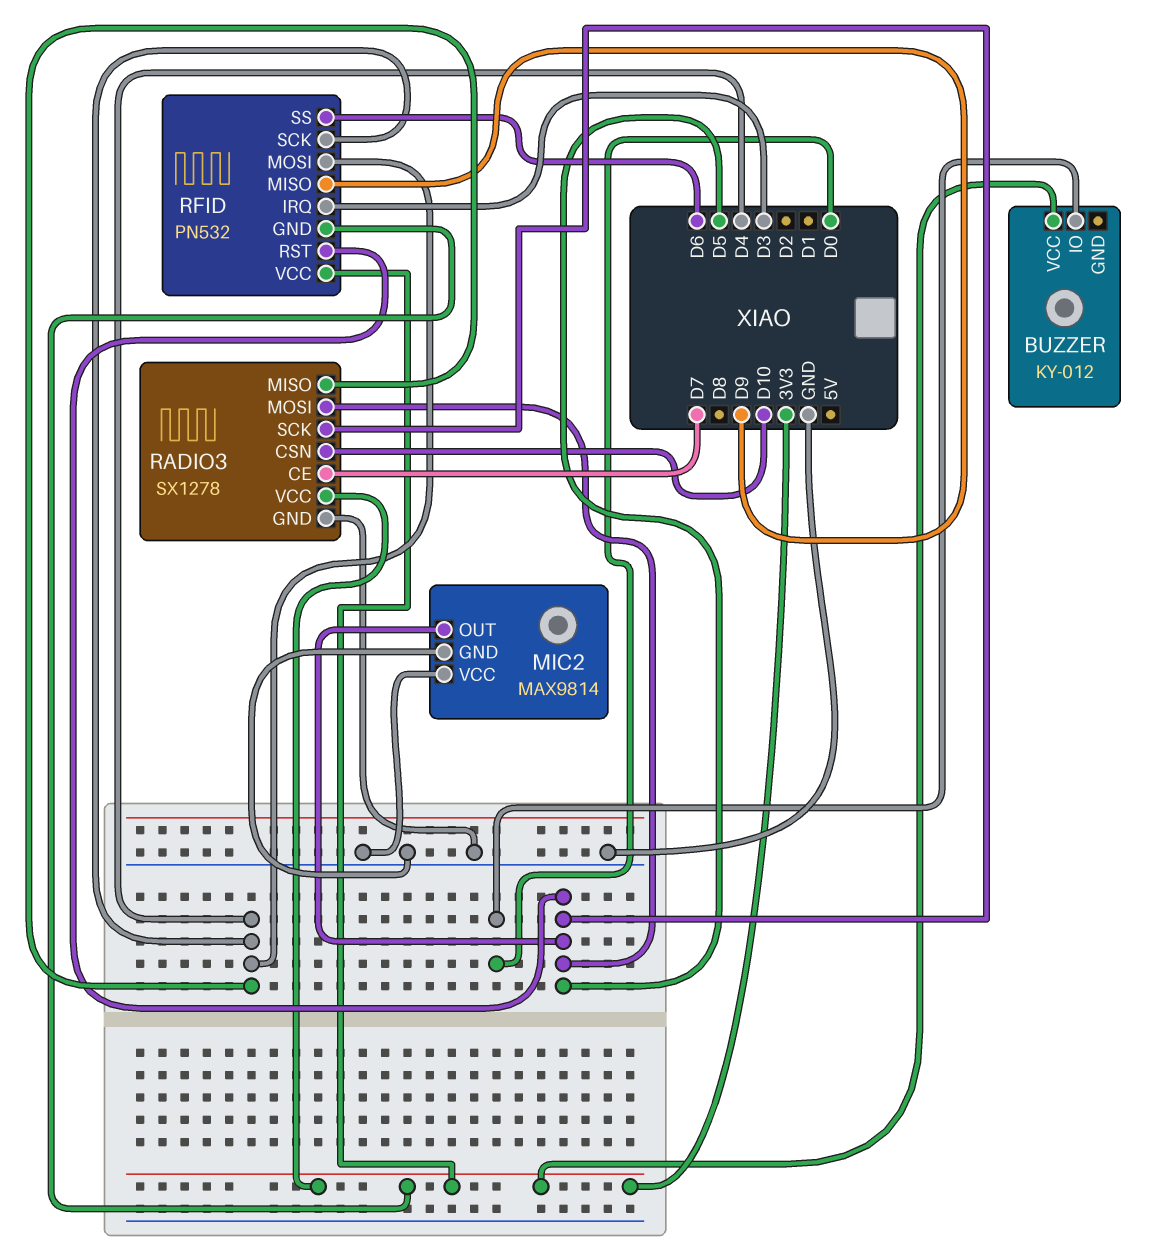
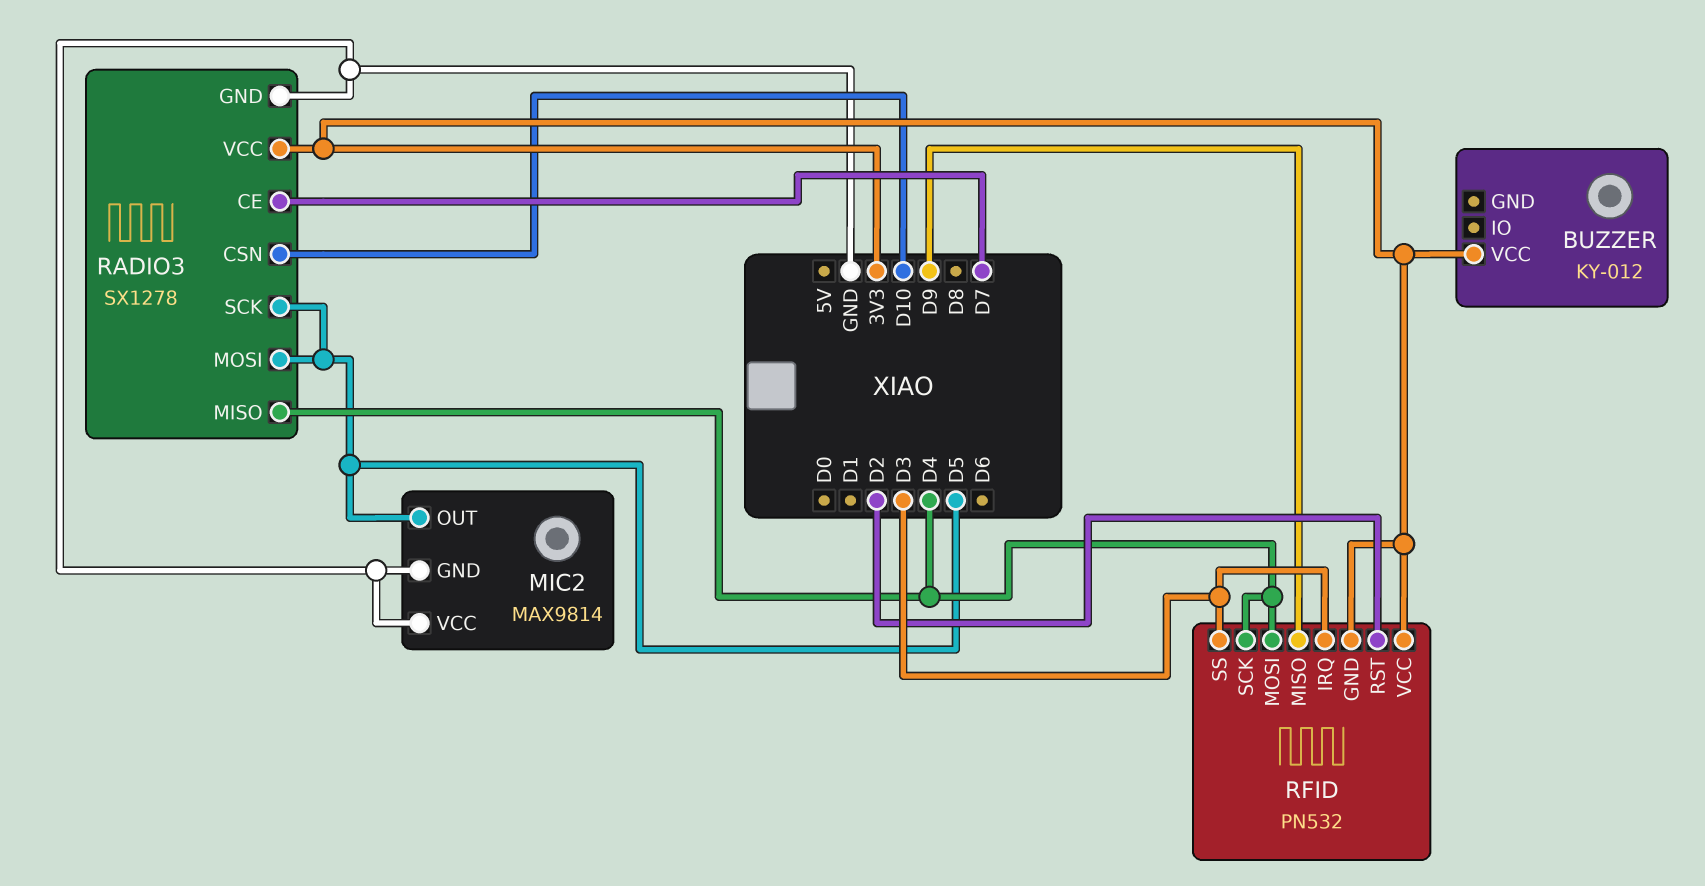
BUZZER pin IO: D0 -> none
RFID pin RST: D5 -> D2
RFID pin SS: D6 -> D3

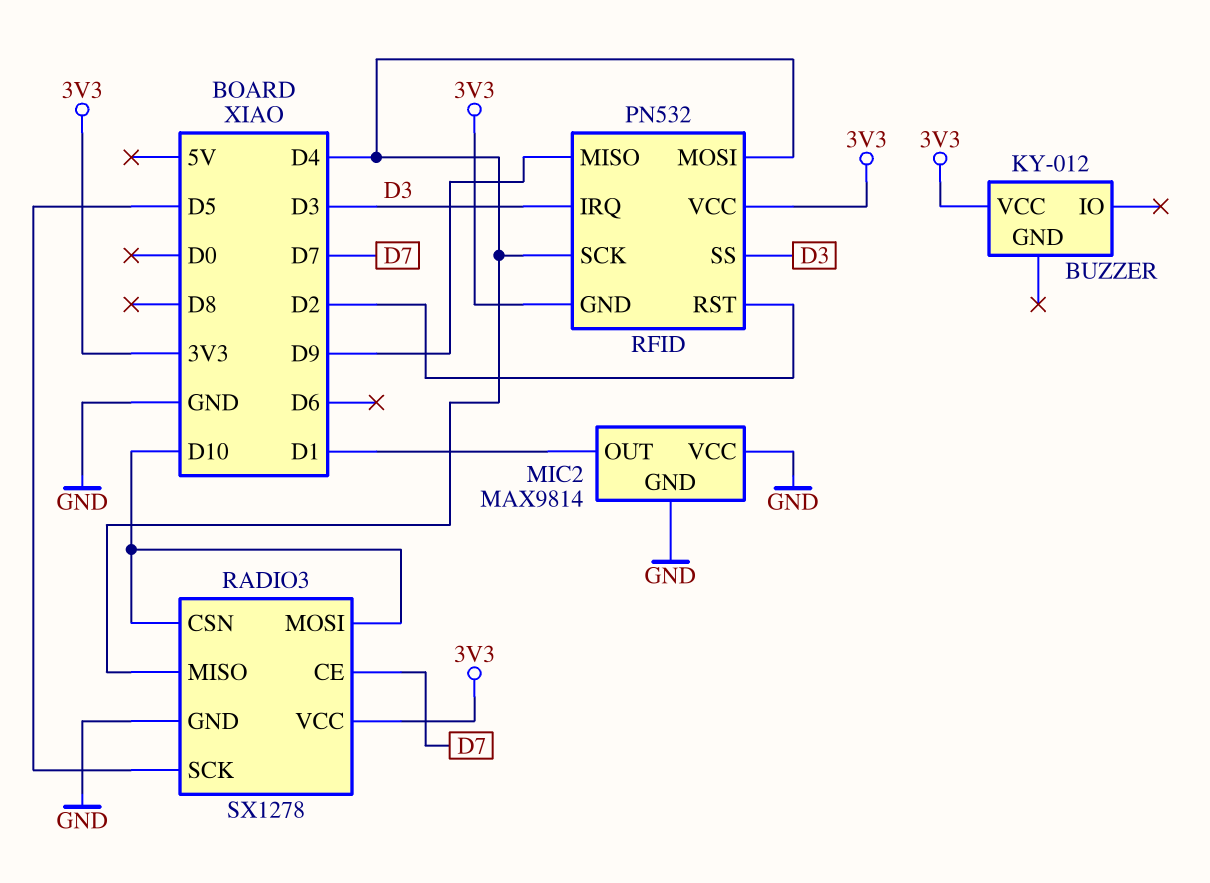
MIC2 pin OUT: D5 -> D1
RADIO3 pin MOSI: D5 -> D10

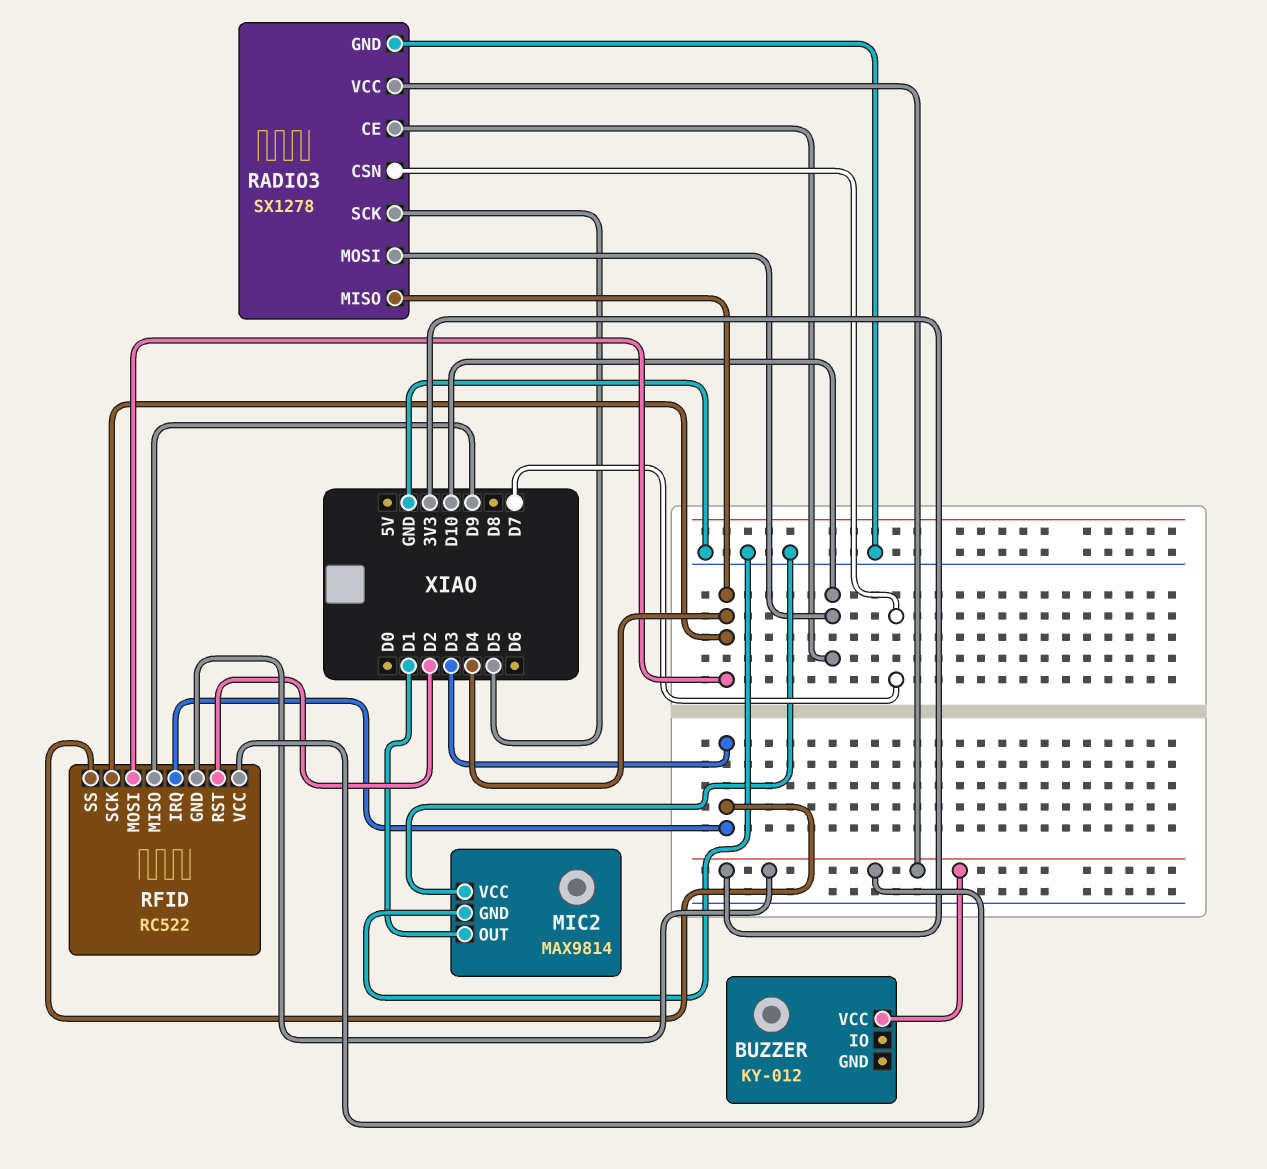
RADIO3 pin CE: D7 -> D10
RADIO3 pin CSN: D10 -> D7
RFID: PN532 -> RC522

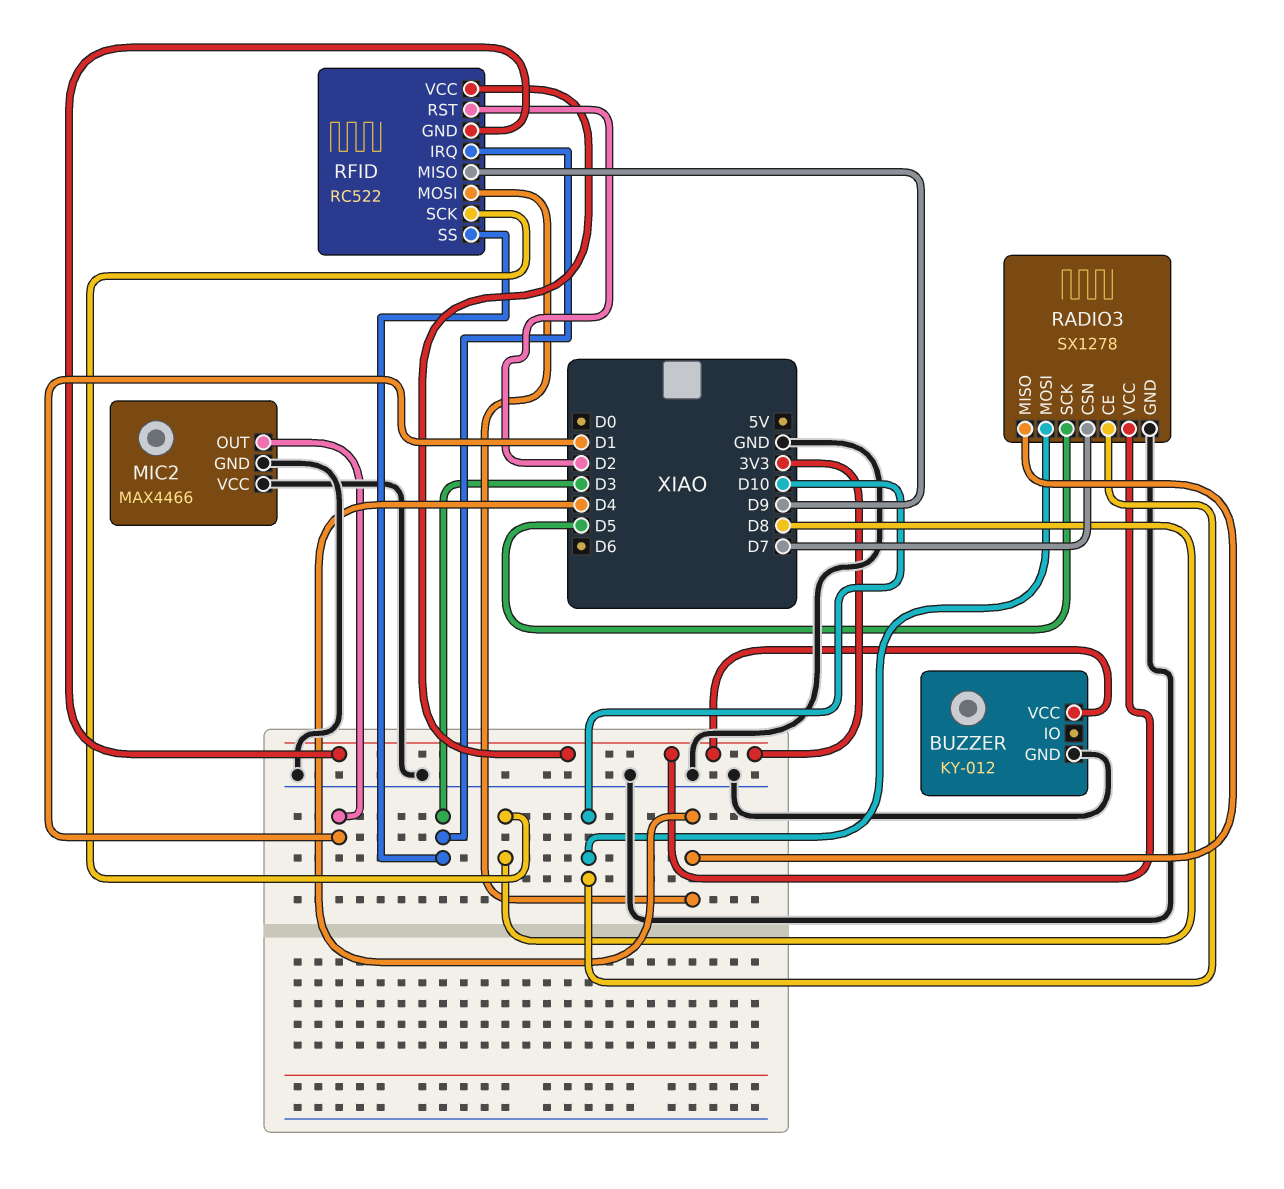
BUZZER pin GND: none -> GND
MIC2: MAX9814 -> MAX4466
RFID pin SCK: D4 -> D8

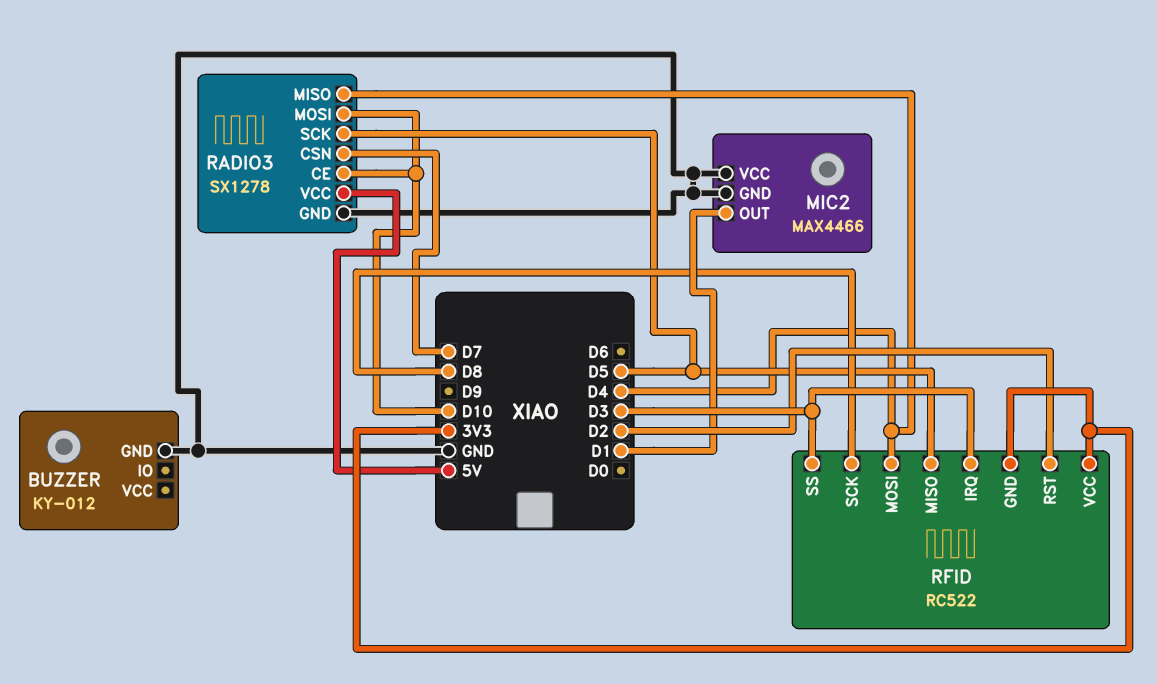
BUZZER pin VCC: 3V3 -> none
RADIO3 pin VCC: 3V3 -> 5V
RFID pin MISO: D9 -> D5

